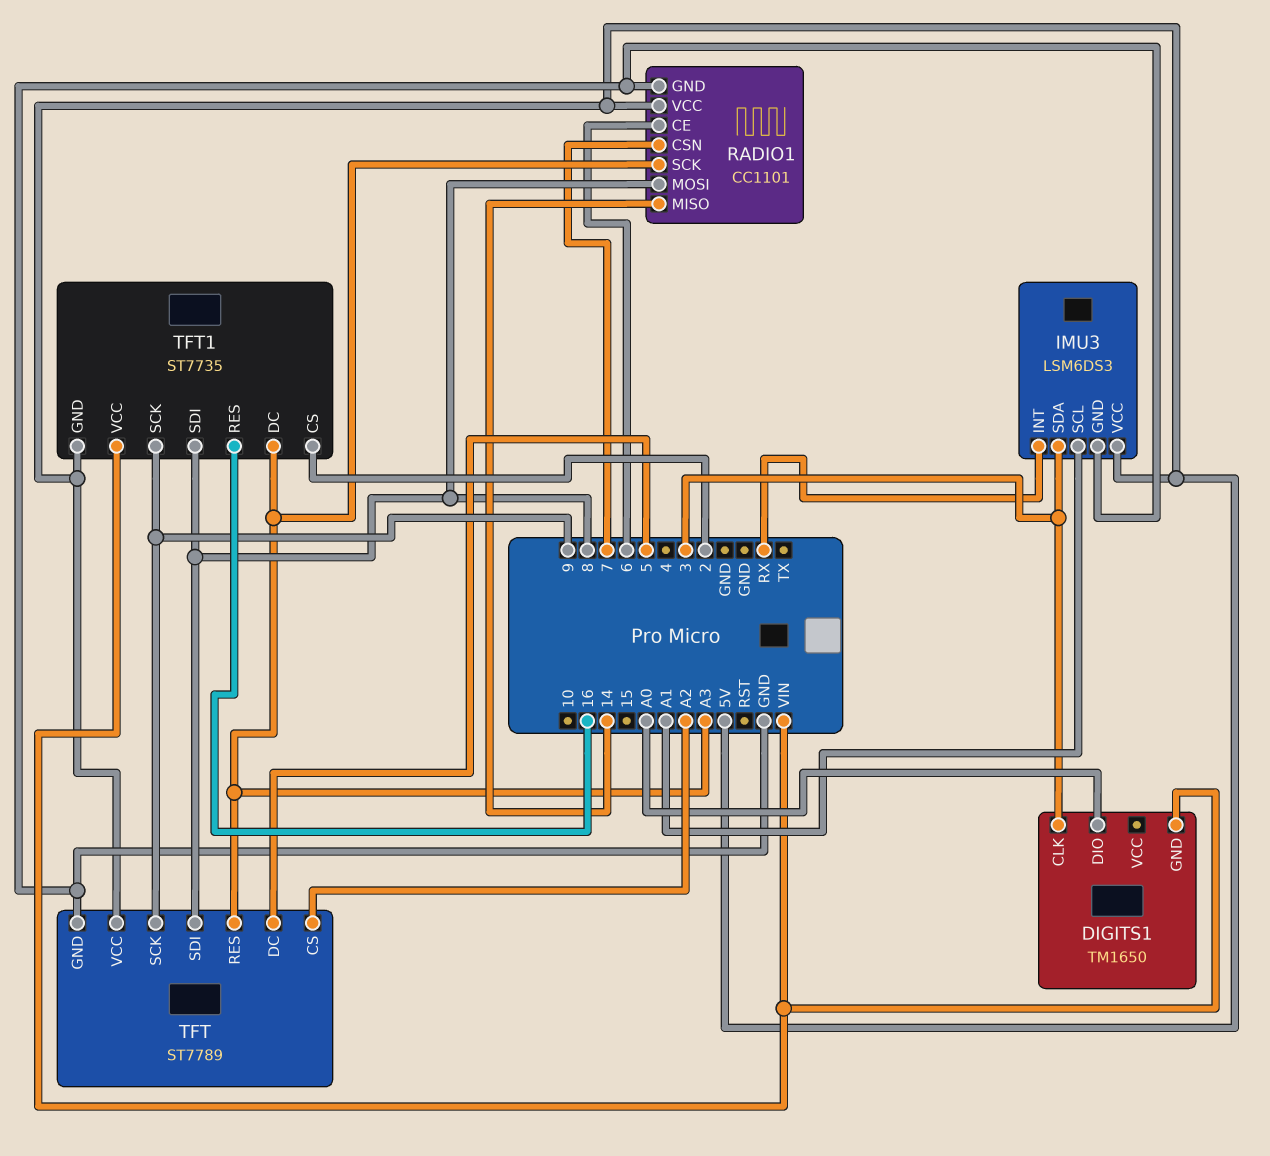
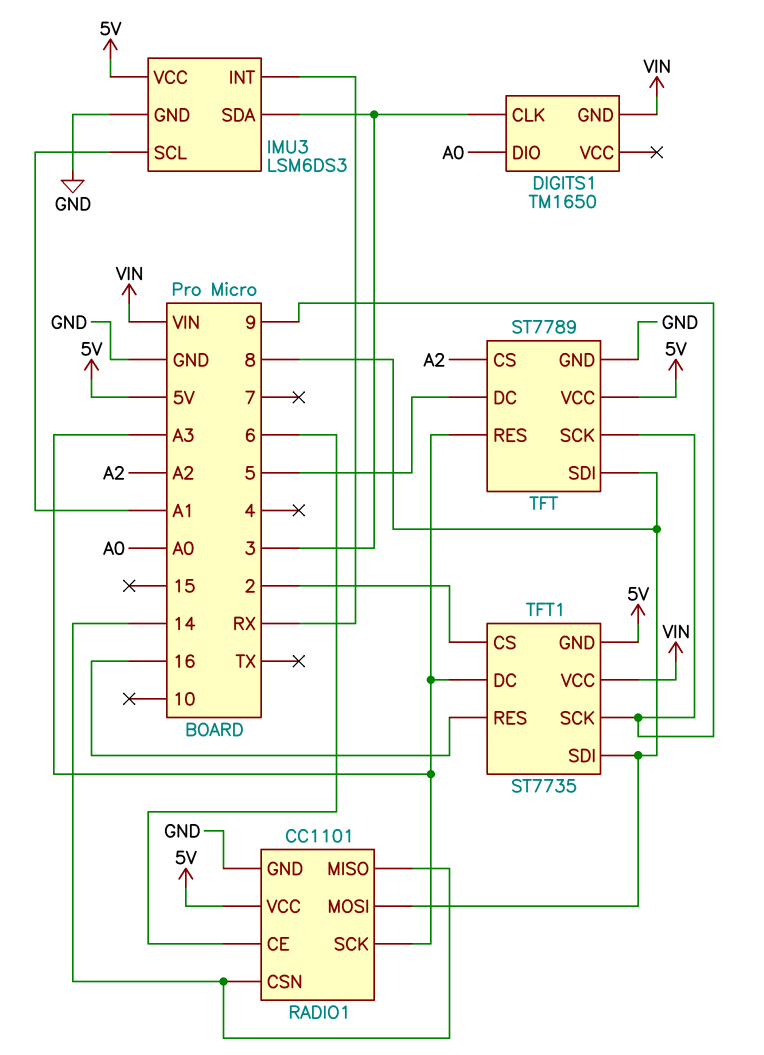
RADIO1 pin CSN: 7 -> 14

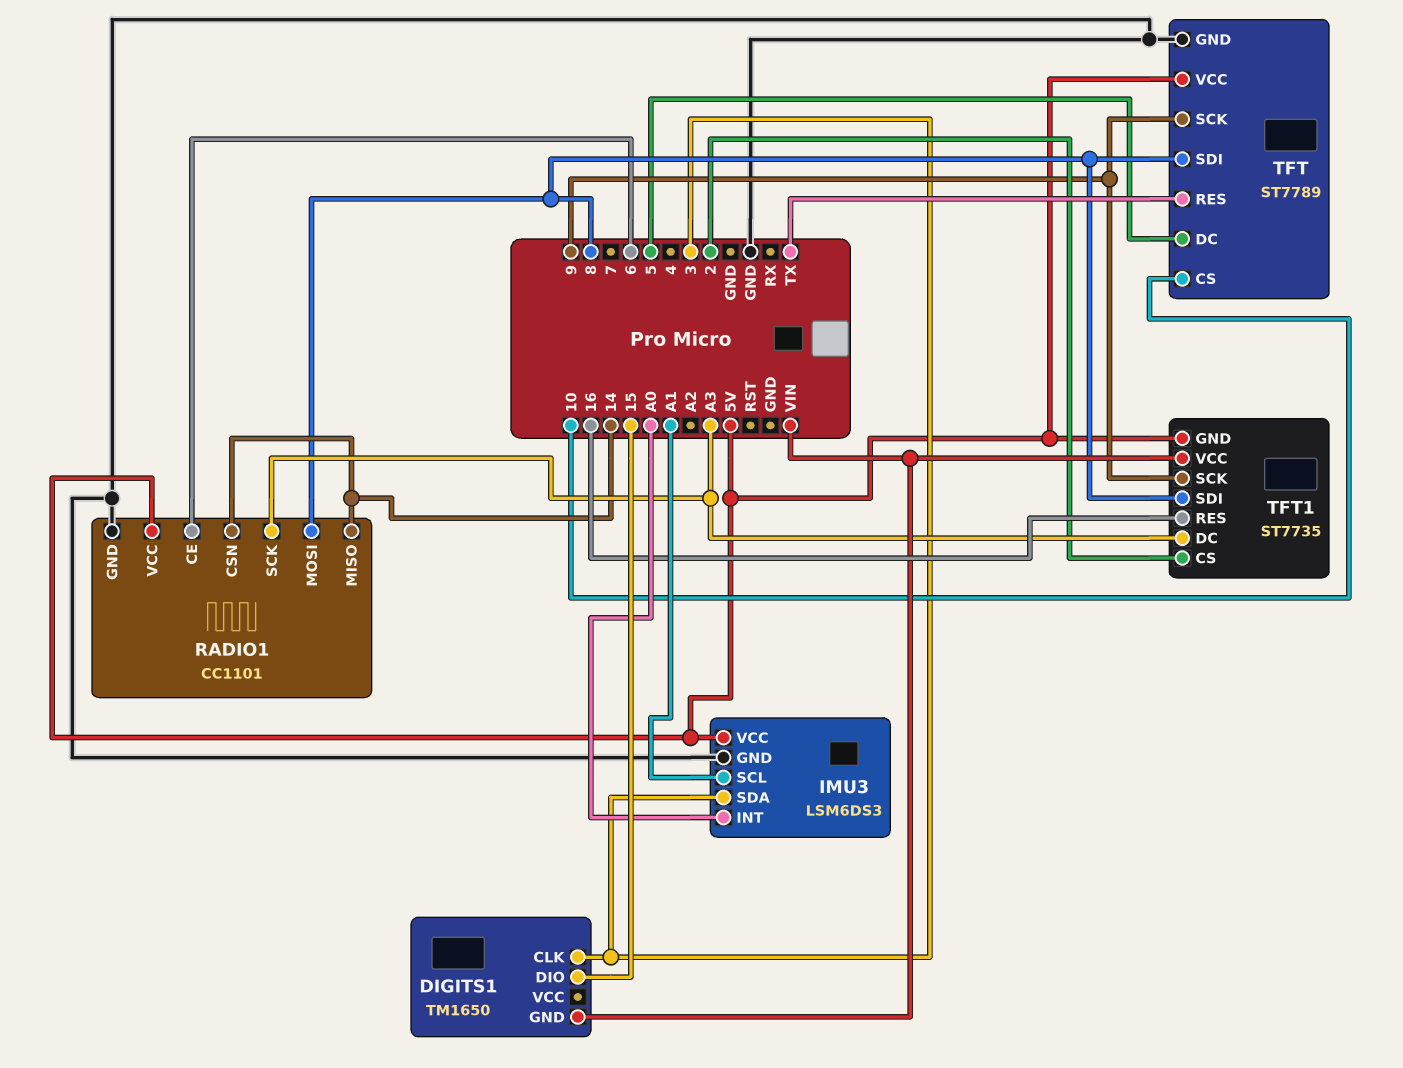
DIGITS1 pin DIO: A0 -> 15
IMU3 pin INT: RX -> A0
TFT pin CS: A2 -> 10
TFT pin RES: A3 -> TX

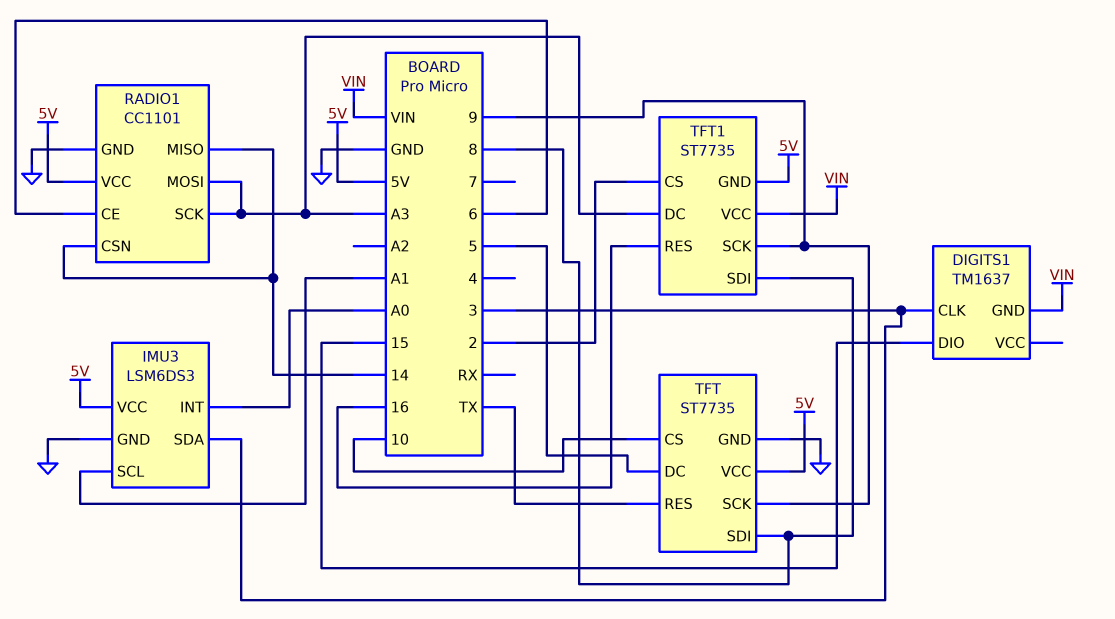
DIGITS1: TM1650 -> TM1637
RADIO1 pin MOSI: 8 -> A3
TFT: ST7789 -> ST7735

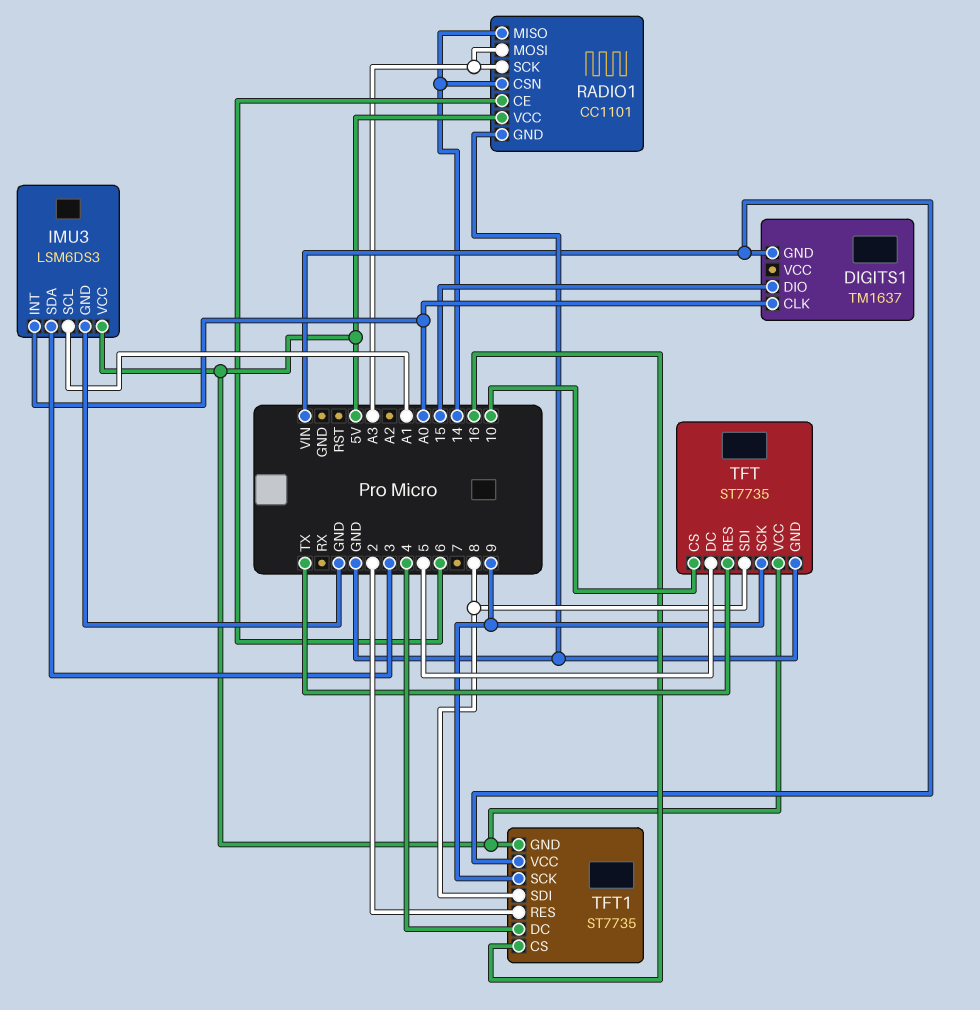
DIGITS1 pin CLK: 3 -> A0
TFT1 pin CS: 2 -> 16
TFT1 pin DC: A3 -> 4
TFT1 pin RES: 16 -> 2

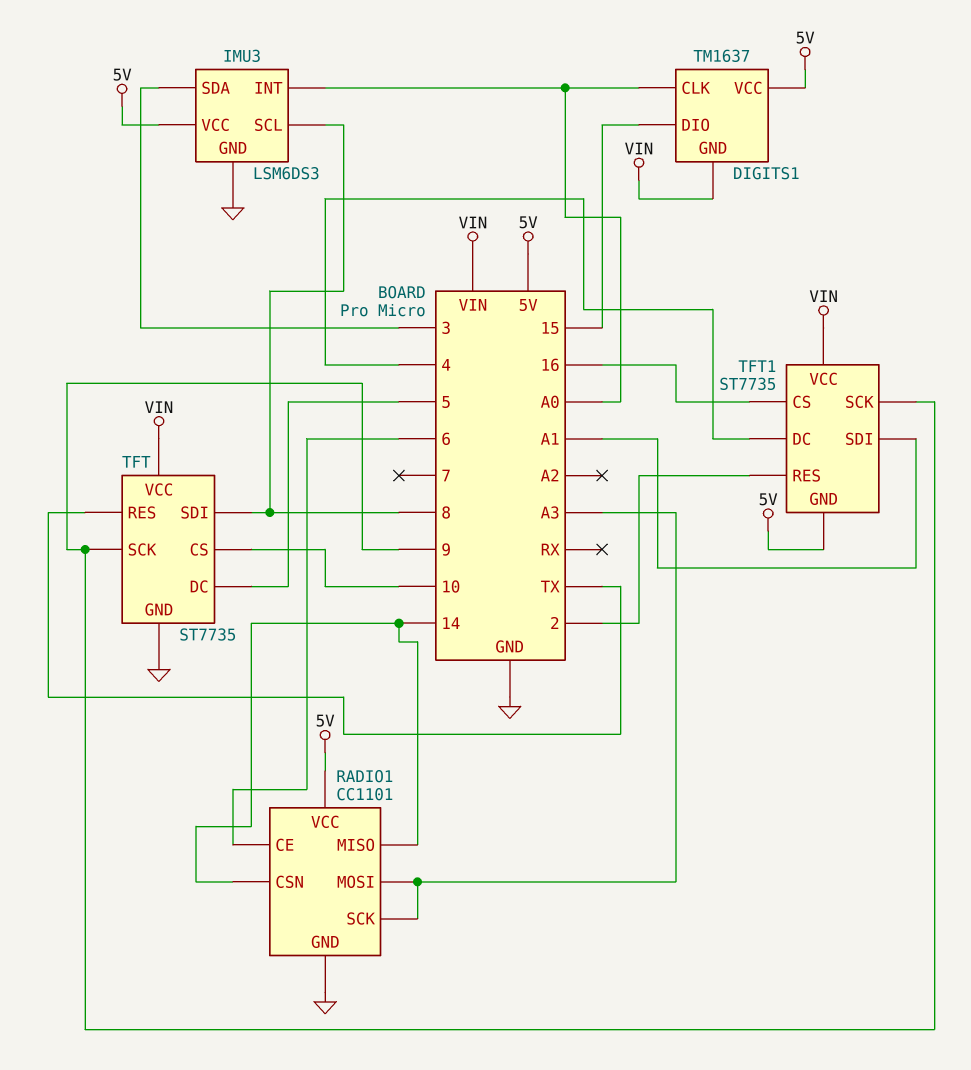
DIGITS1 pin VCC: none -> 5V
IMU3 pin SCL: A1 -> 8
TFT pin VCC: 5V -> VIN
TFT1 pin SDI: 8 -> A1

